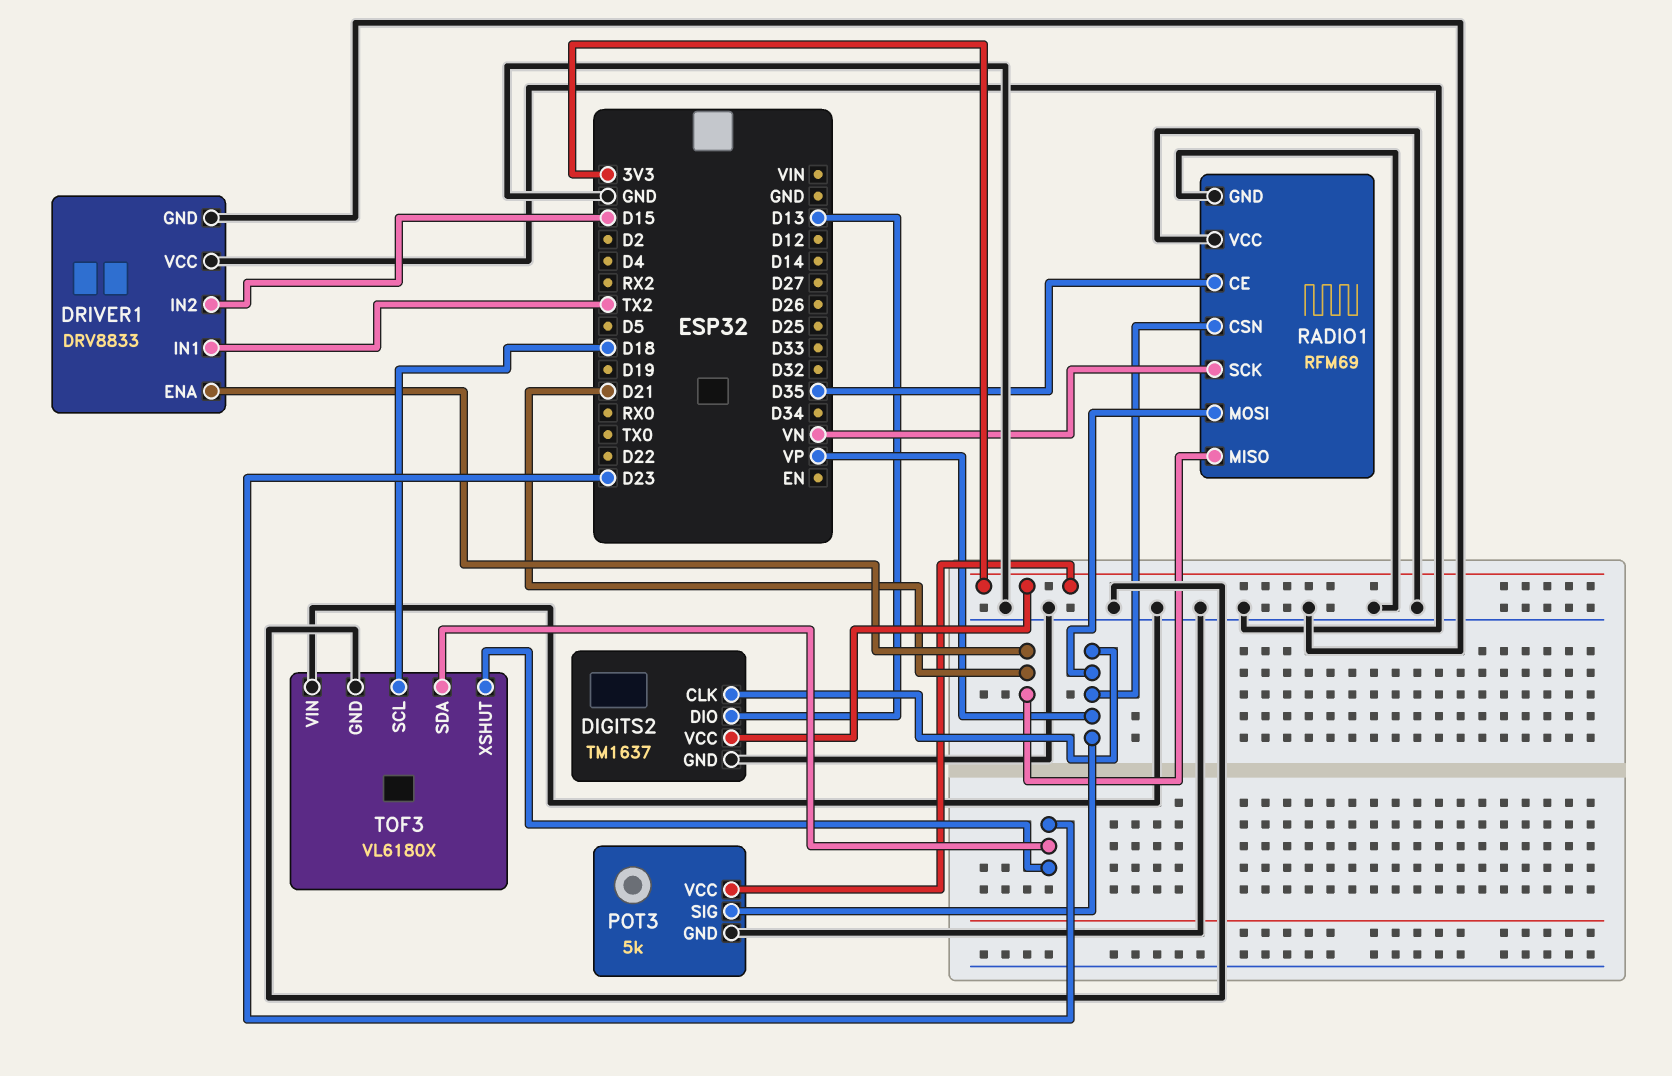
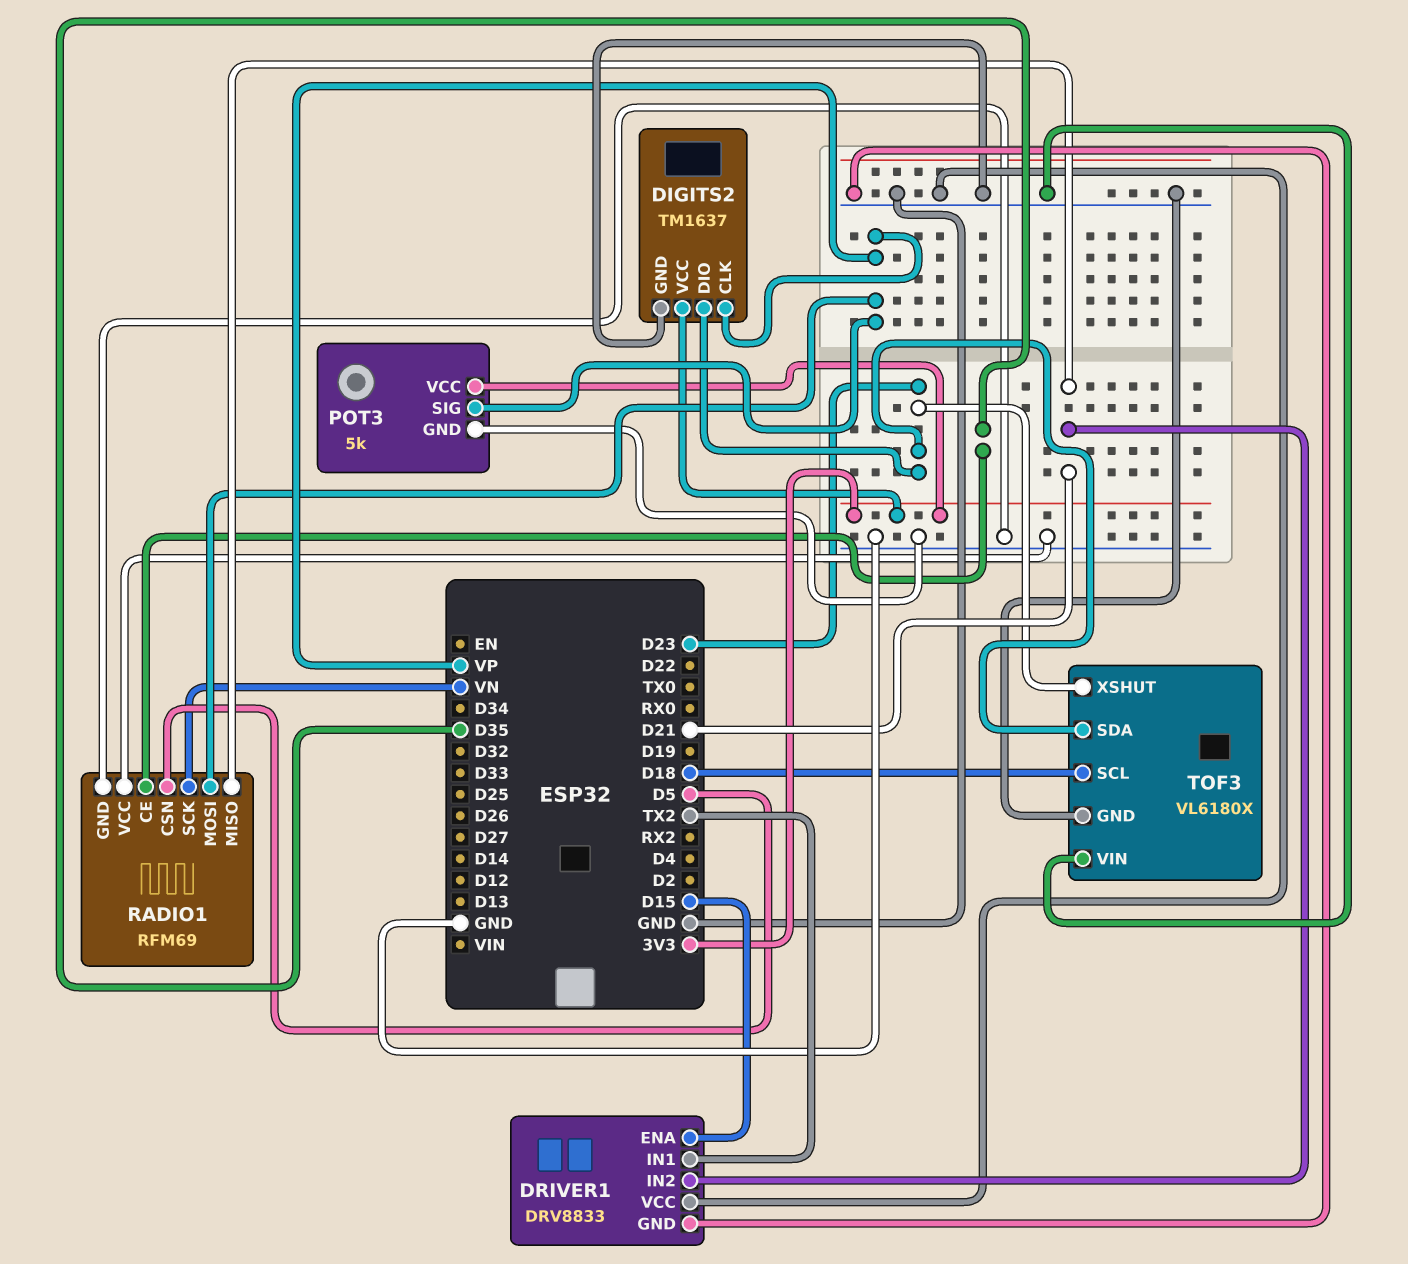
DIGITS2 pin DIO: D13 -> D23
DRIVER1 pin ENA: D21 -> D15
DRIVER1 pin IN2: D15 -> D21
RADIO1 pin CSN: VP -> D5

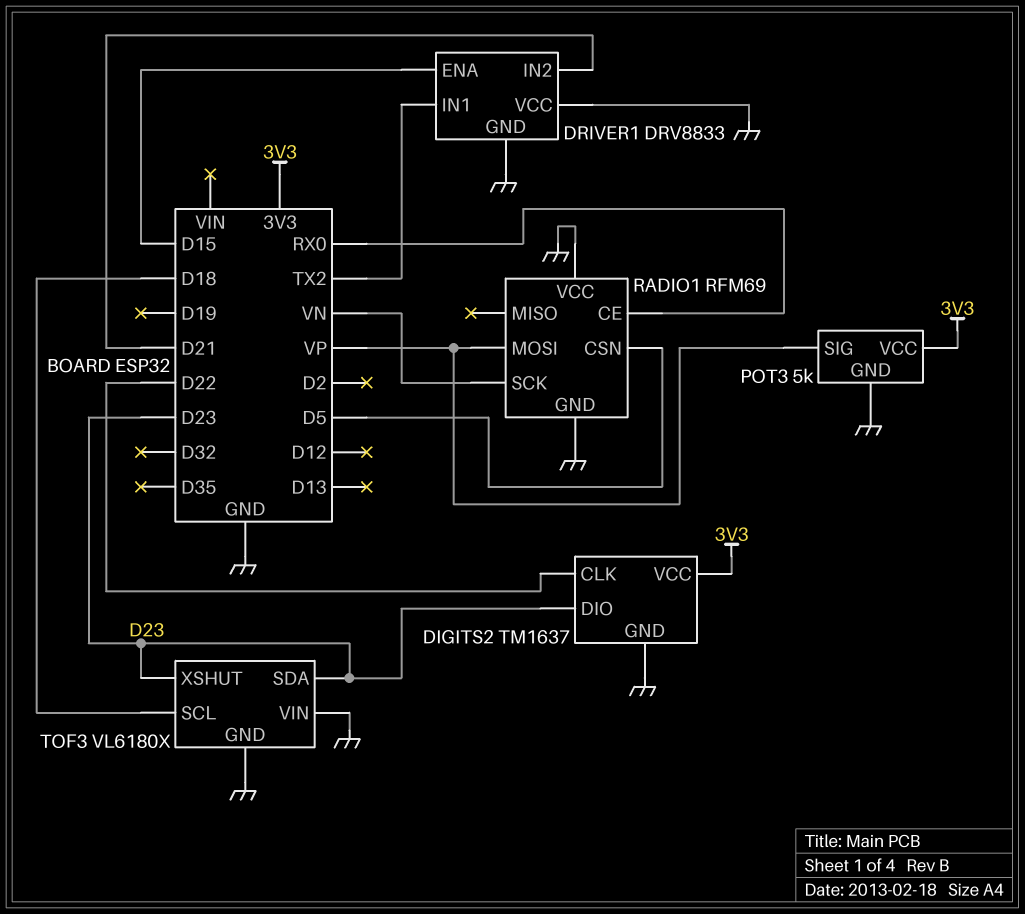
DIGITS2 pin CLK: VP -> D22
RADIO1 pin CE: D35 -> RX0
RADIO1 pin MISO: D21 -> none

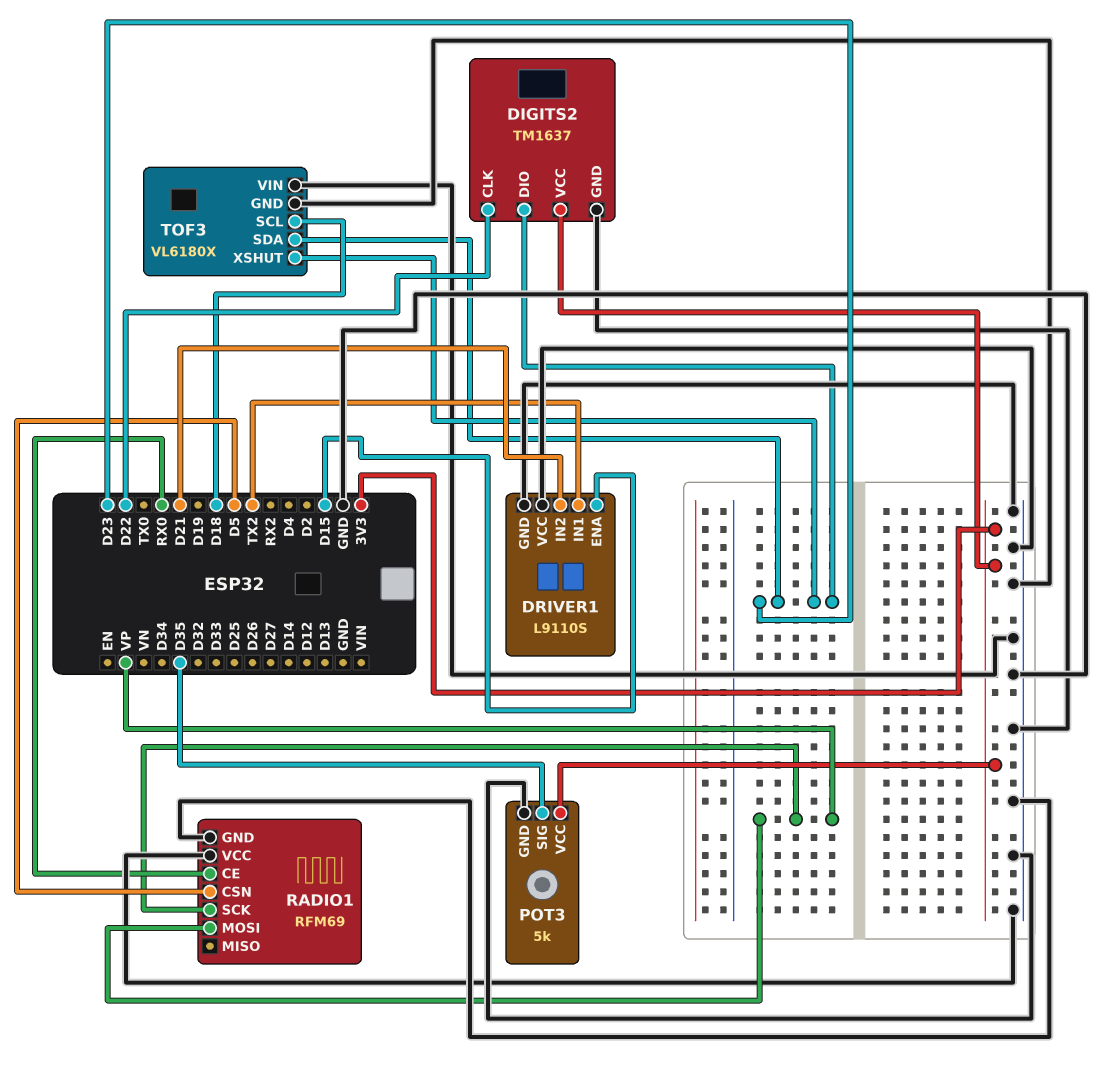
DRIVER1: DRV8833 -> L9110S
POT3 pin SIG: VP -> D35
RADIO1 pin SCK: VN -> VP

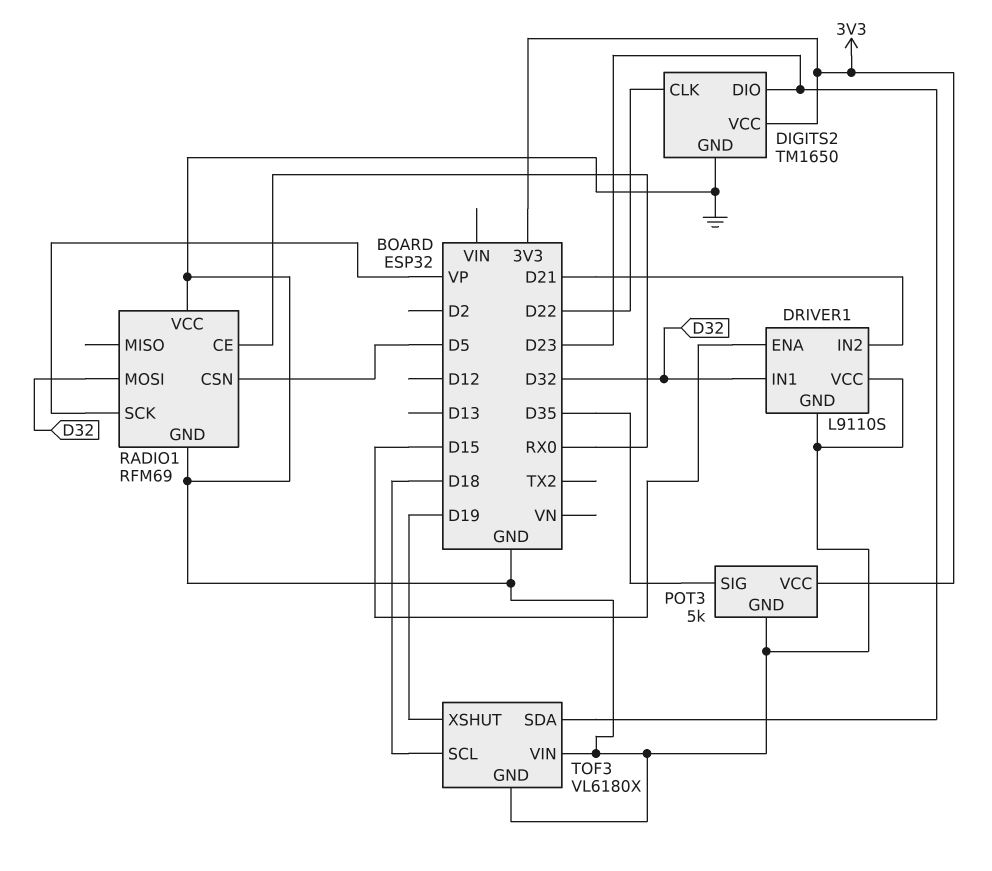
DIGITS2: TM1637 -> TM1650
DRIVER1 pin IN1: TX2 -> D32
RADIO1 pin MOSI: VP -> D32
TOF3 pin XSHUT: D23 -> D19

